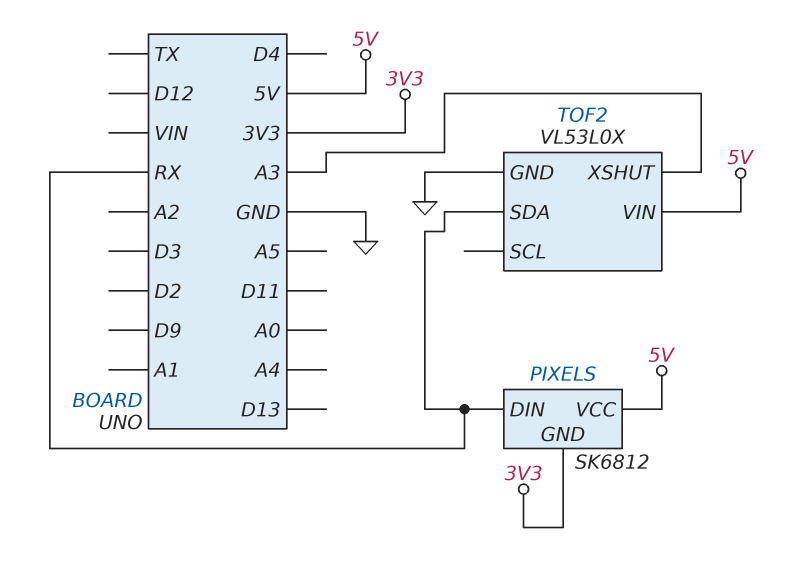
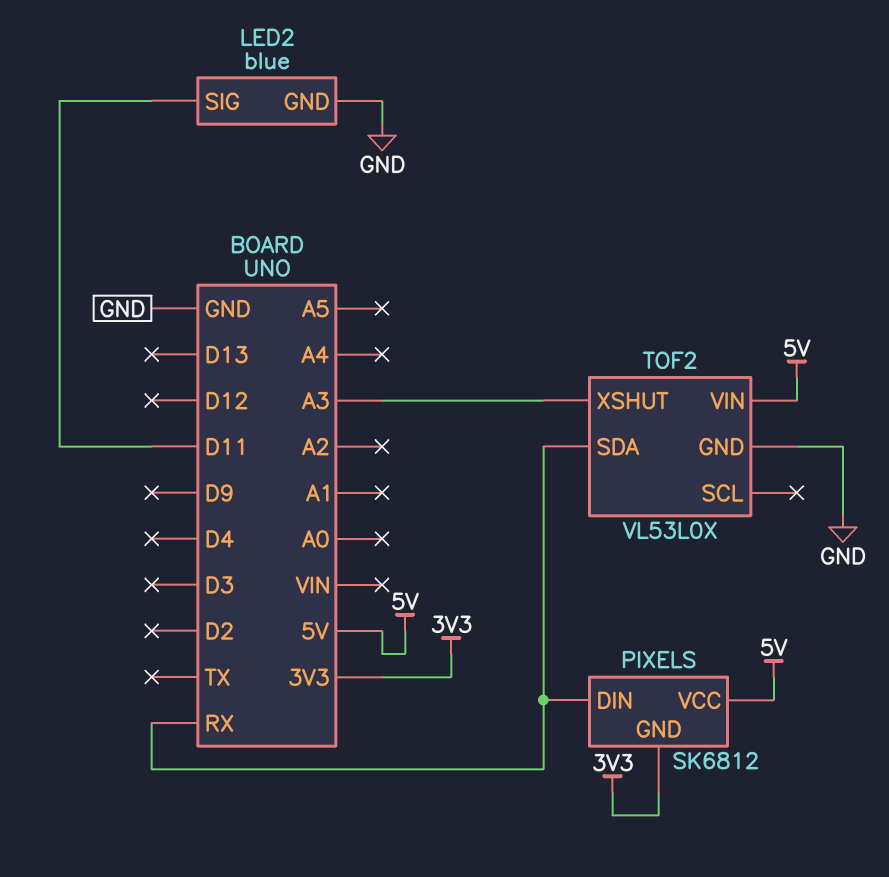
LED2: none -> blue
LED2 pin GND: none -> GND
LED2 pin SIG: none -> D11

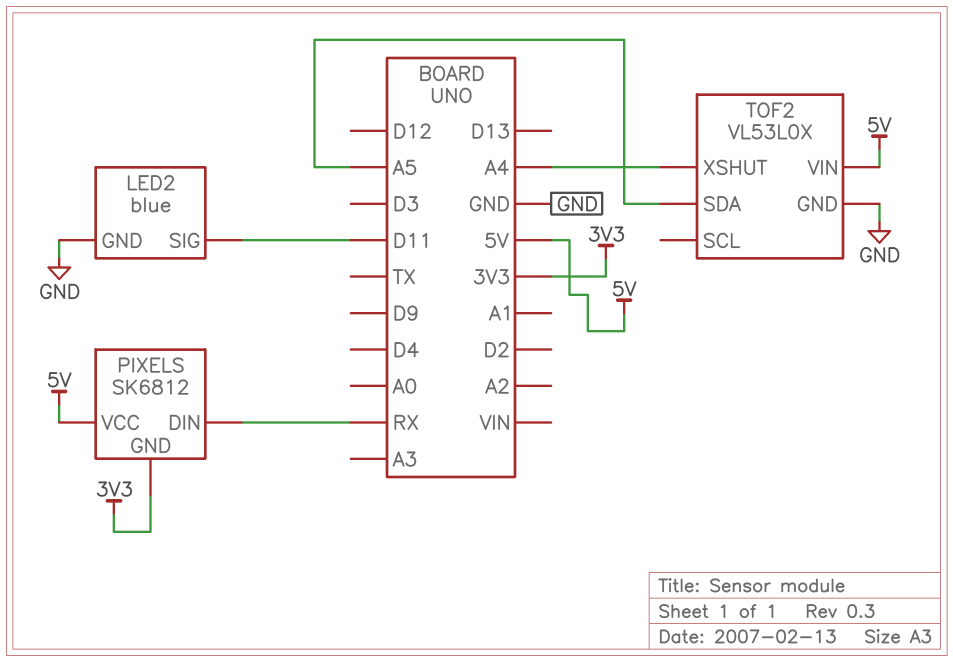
TOF2 pin SDA: RX -> A5
TOF2 pin XSHUT: A3 -> A4

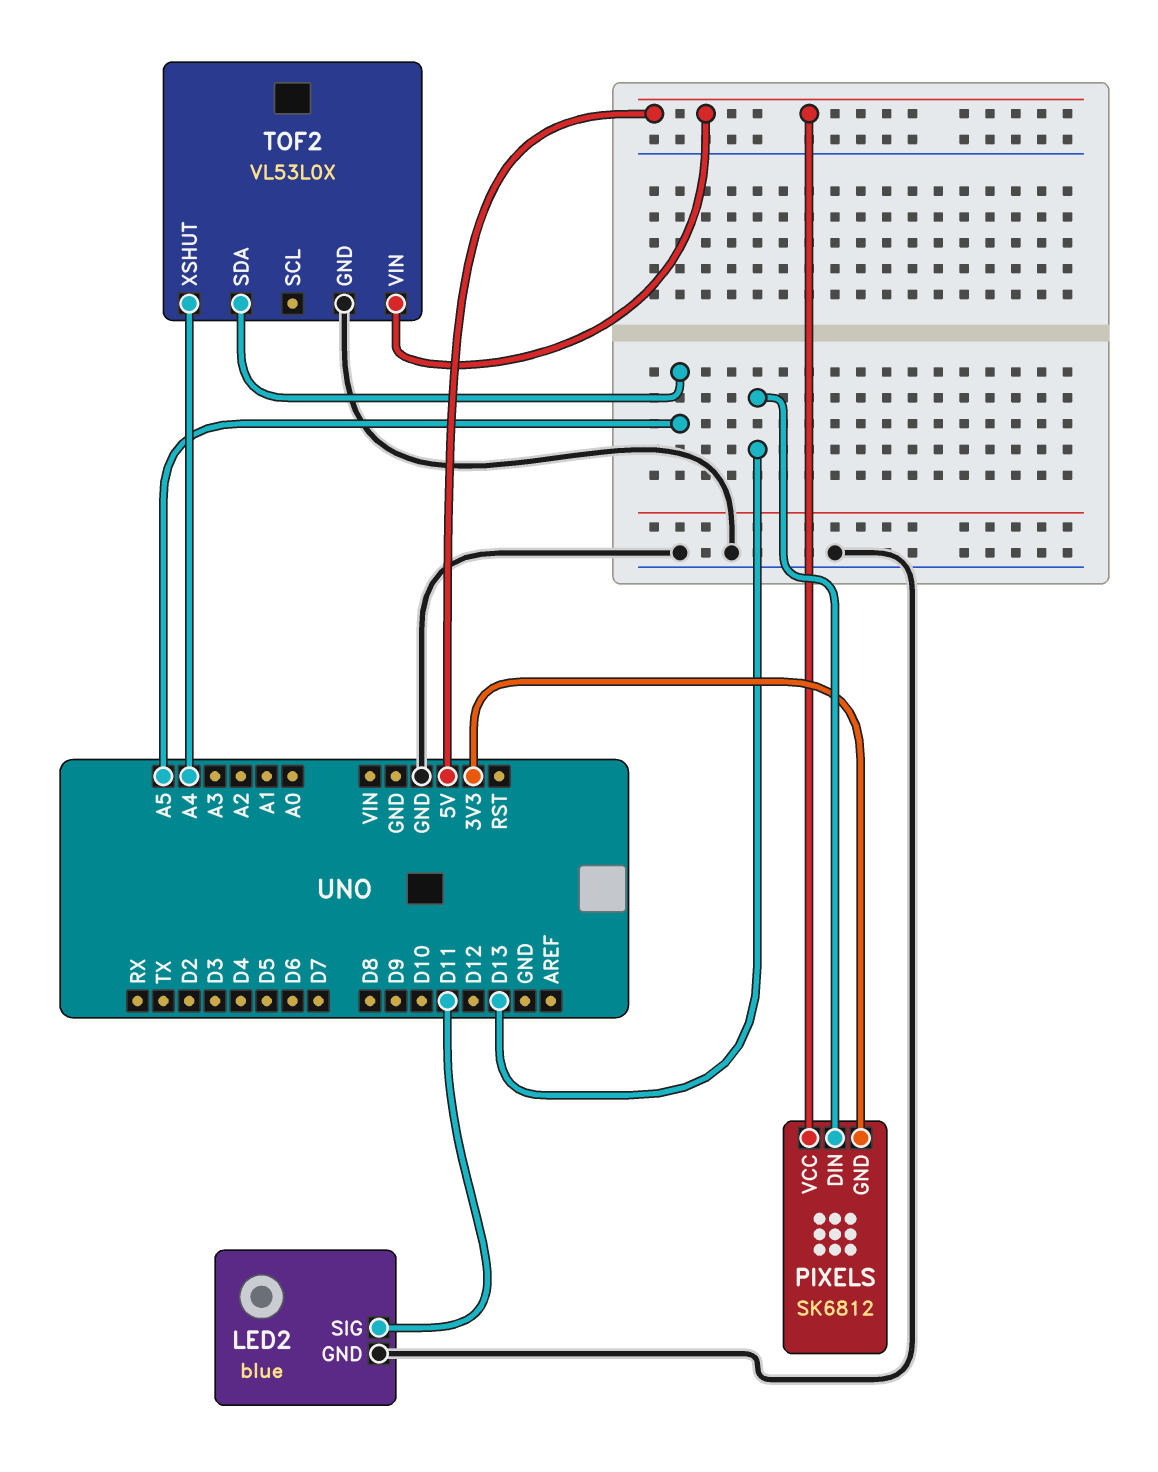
PIXELS pin DIN: RX -> D13

